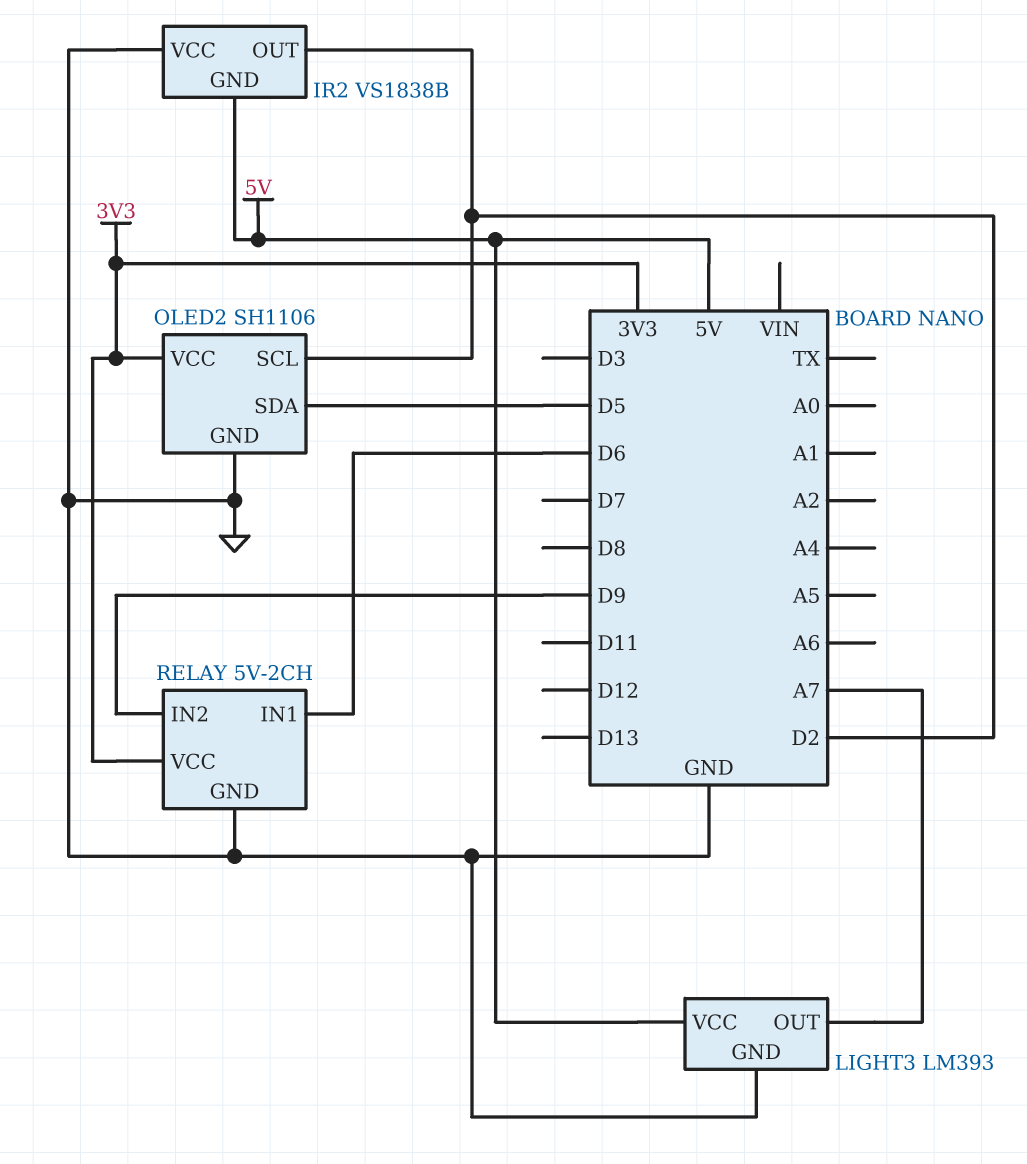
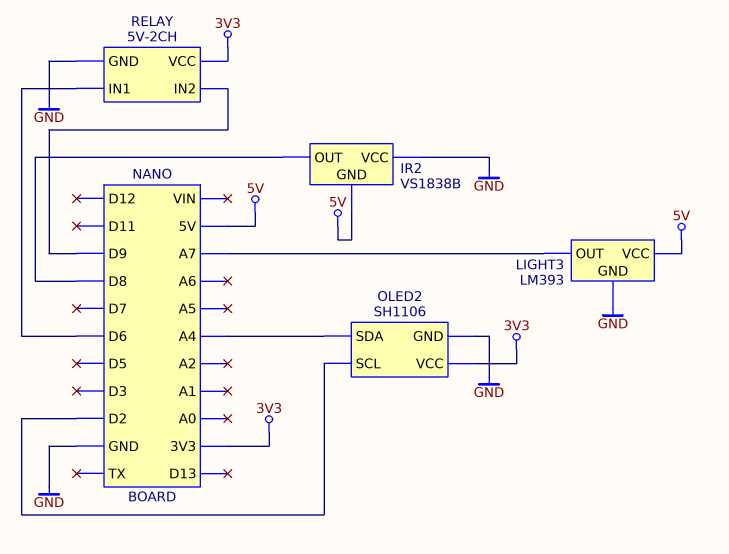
IR2 pin OUT: D2 -> D8
OLED2 pin SDA: D5 -> A4

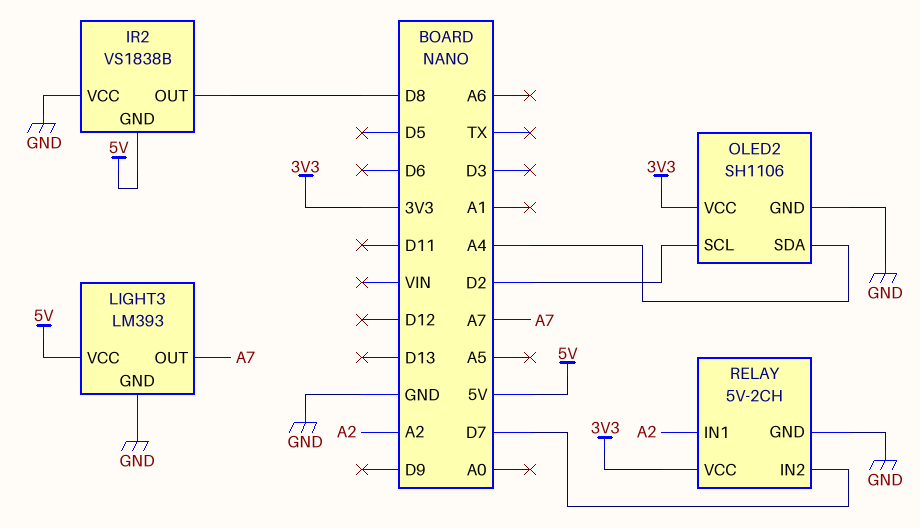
RELAY pin IN1: D6 -> A2
RELAY pin IN2: D9 -> D7

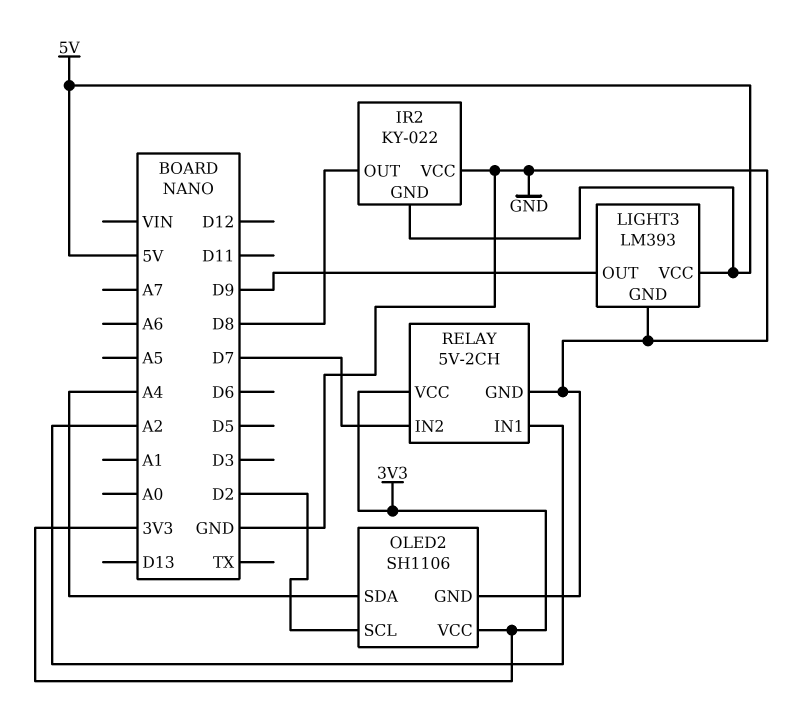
IR2: VS1838B -> KY-022
LIGHT3 pin OUT: A7 -> D9

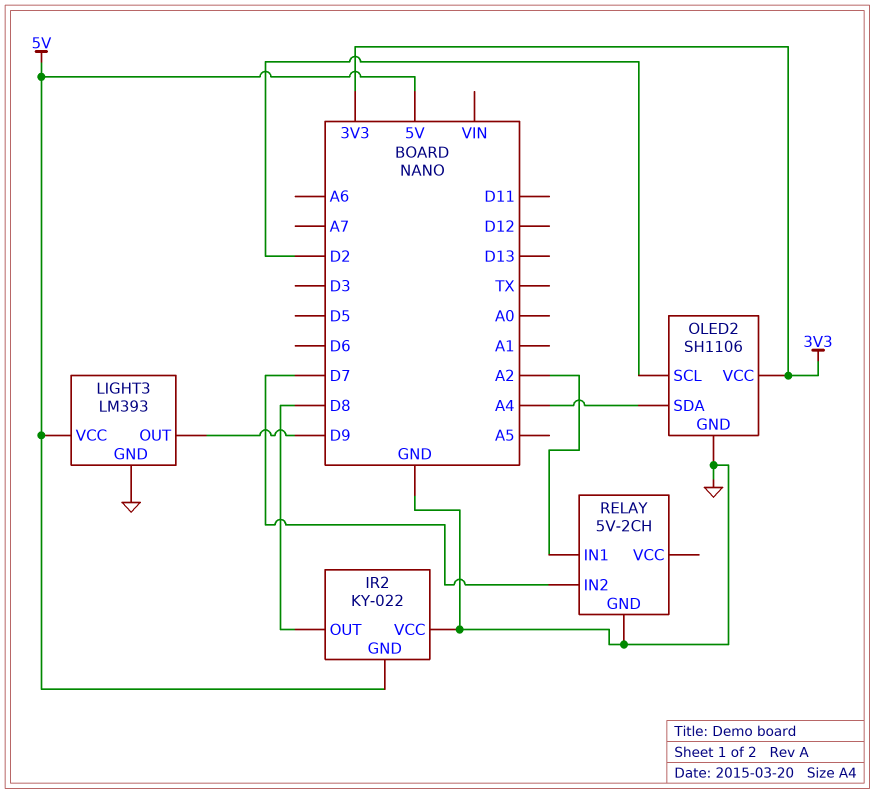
RELAY pin VCC: 3V3 -> none

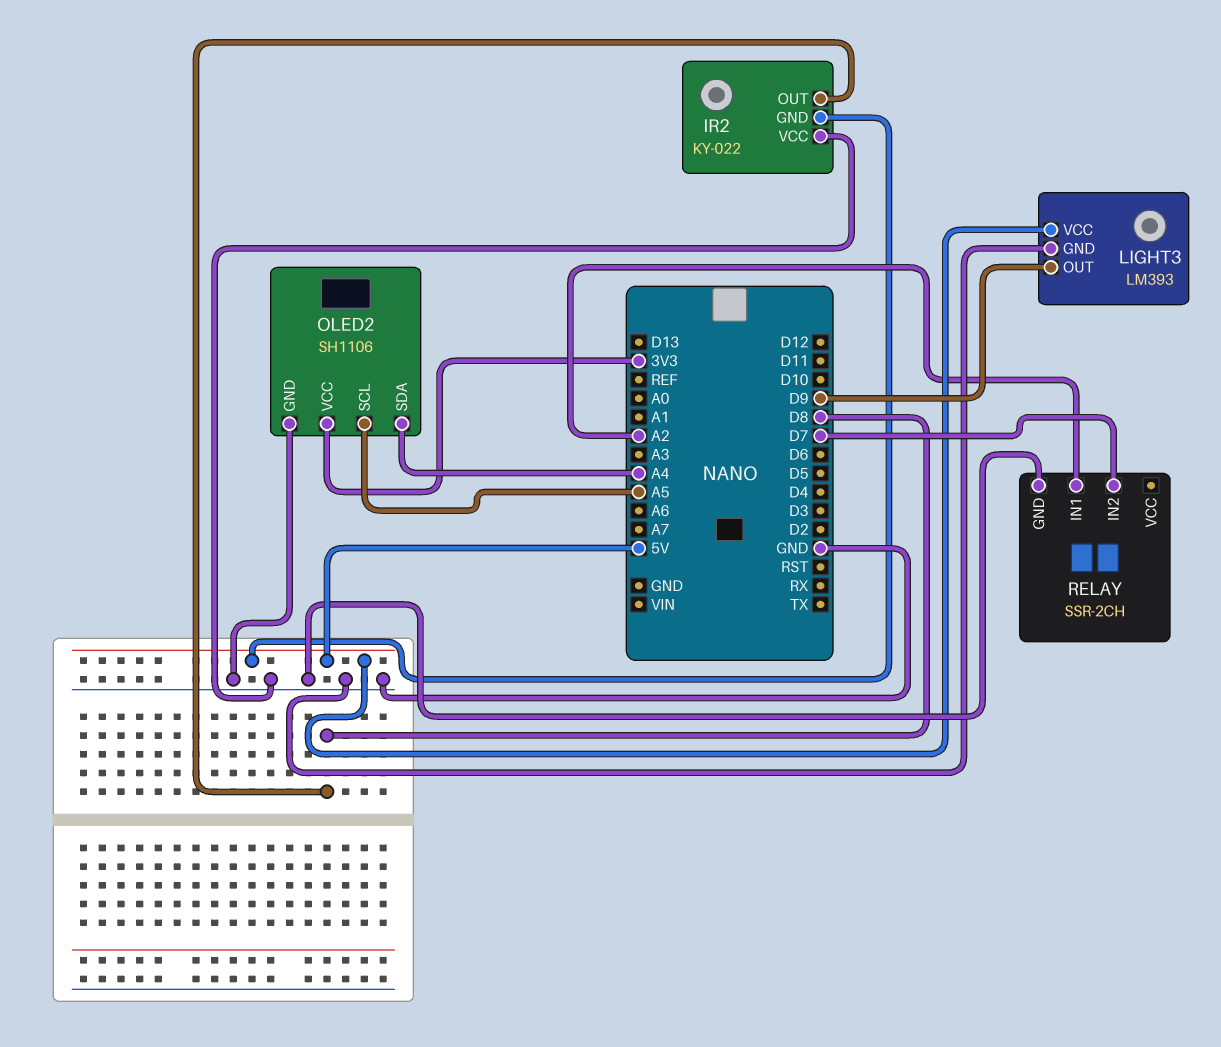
OLED2 pin SCL: D2 -> A5
RELAY: 5V-2CH -> SSR-2CH

